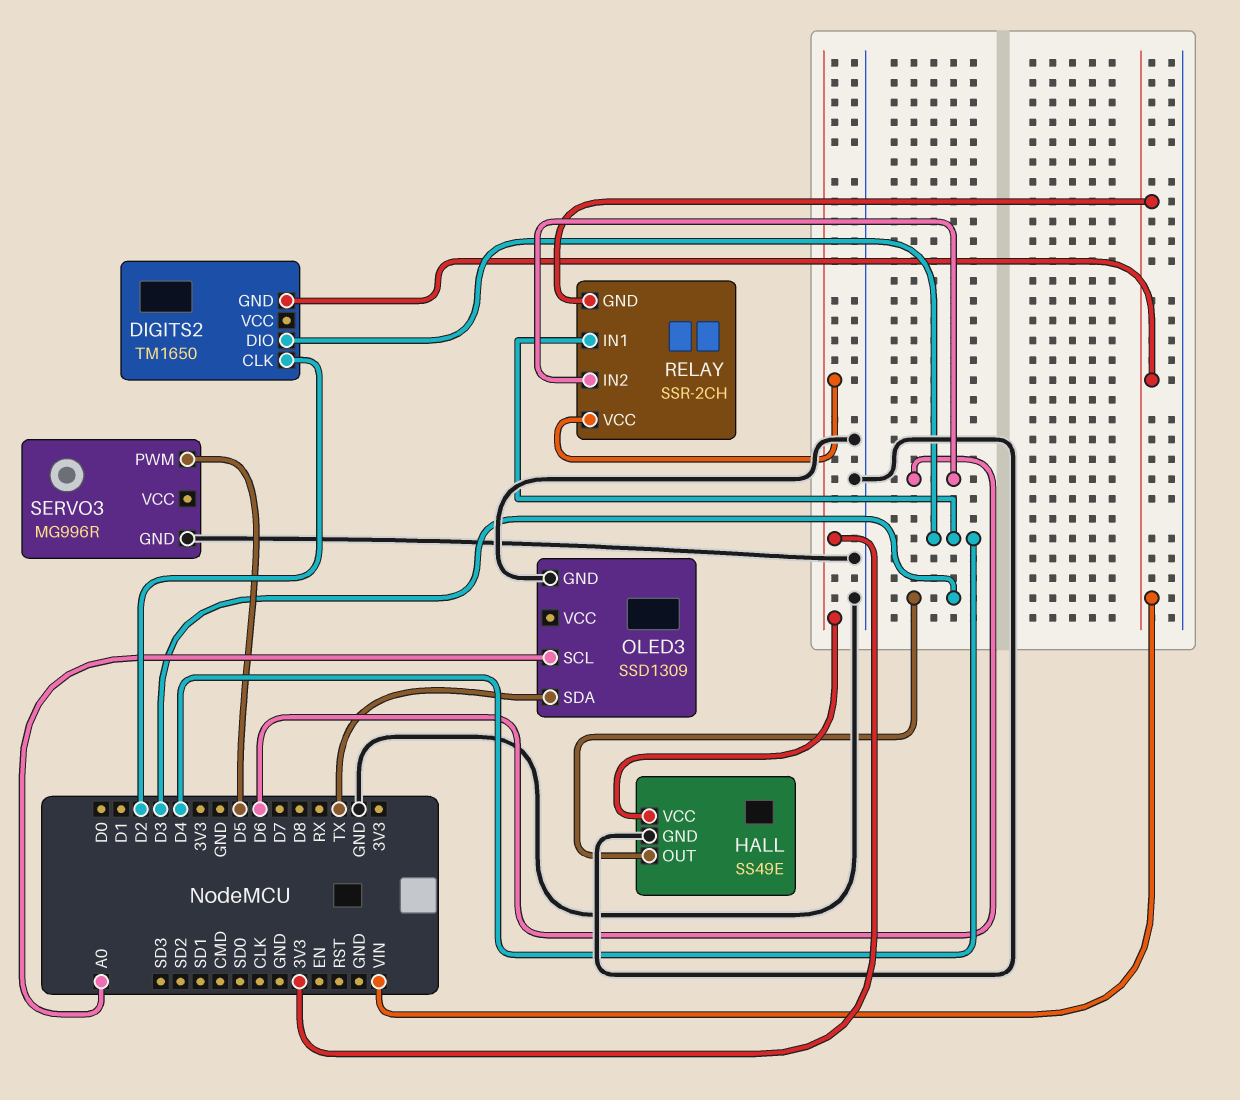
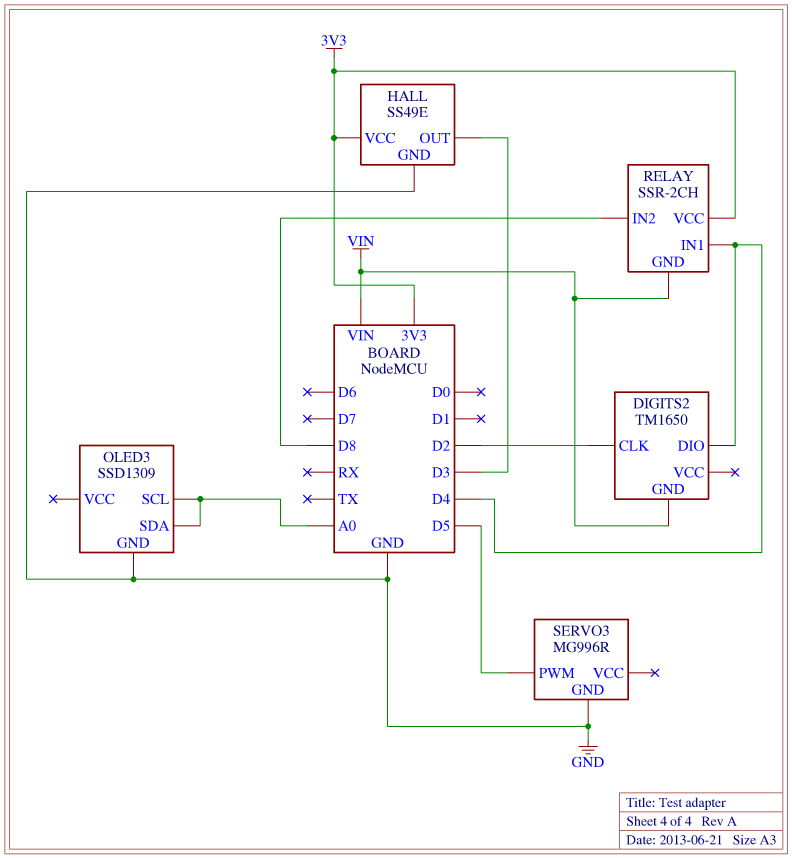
OLED3 pin SDA: TX -> A0
RELAY pin IN2: D6 -> D8

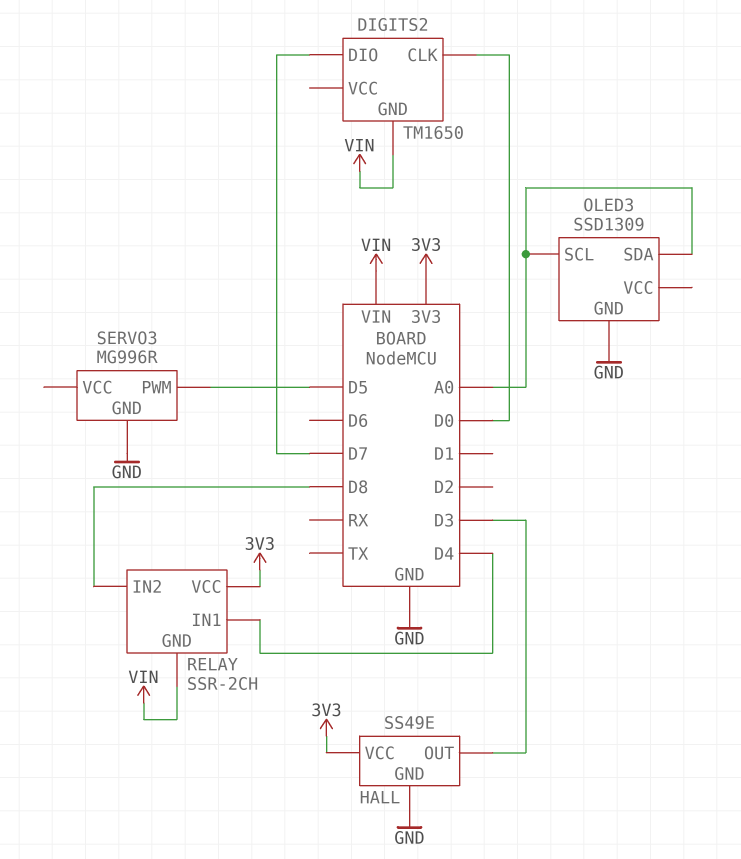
DIGITS2 pin CLK: D2 -> D0
DIGITS2 pin DIO: D4 -> D7

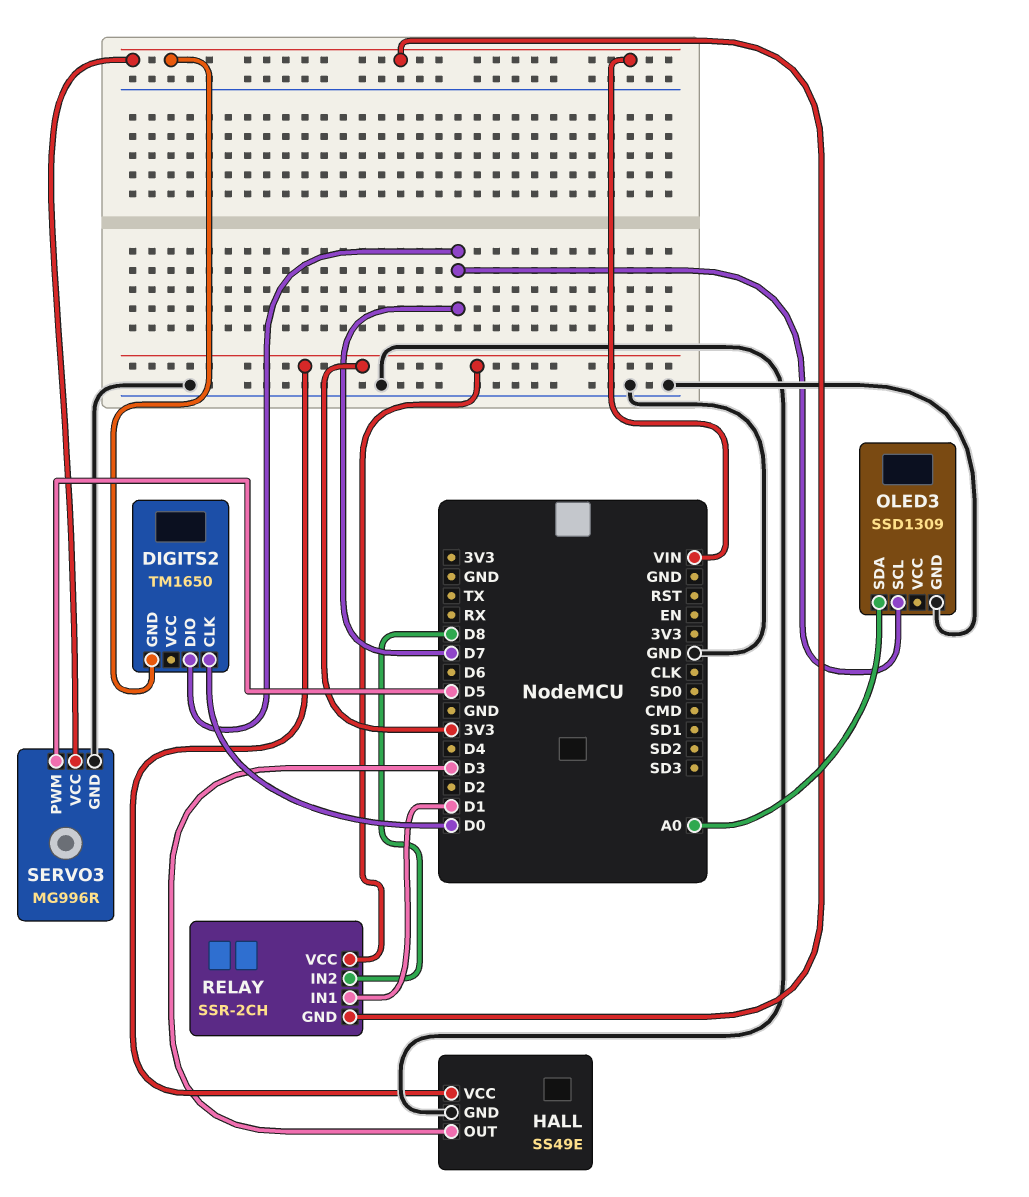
OLED3 pin SCL: A0 -> D7
RELAY pin IN1: D4 -> D1
SERVO3 pin VCC: none -> VIN

